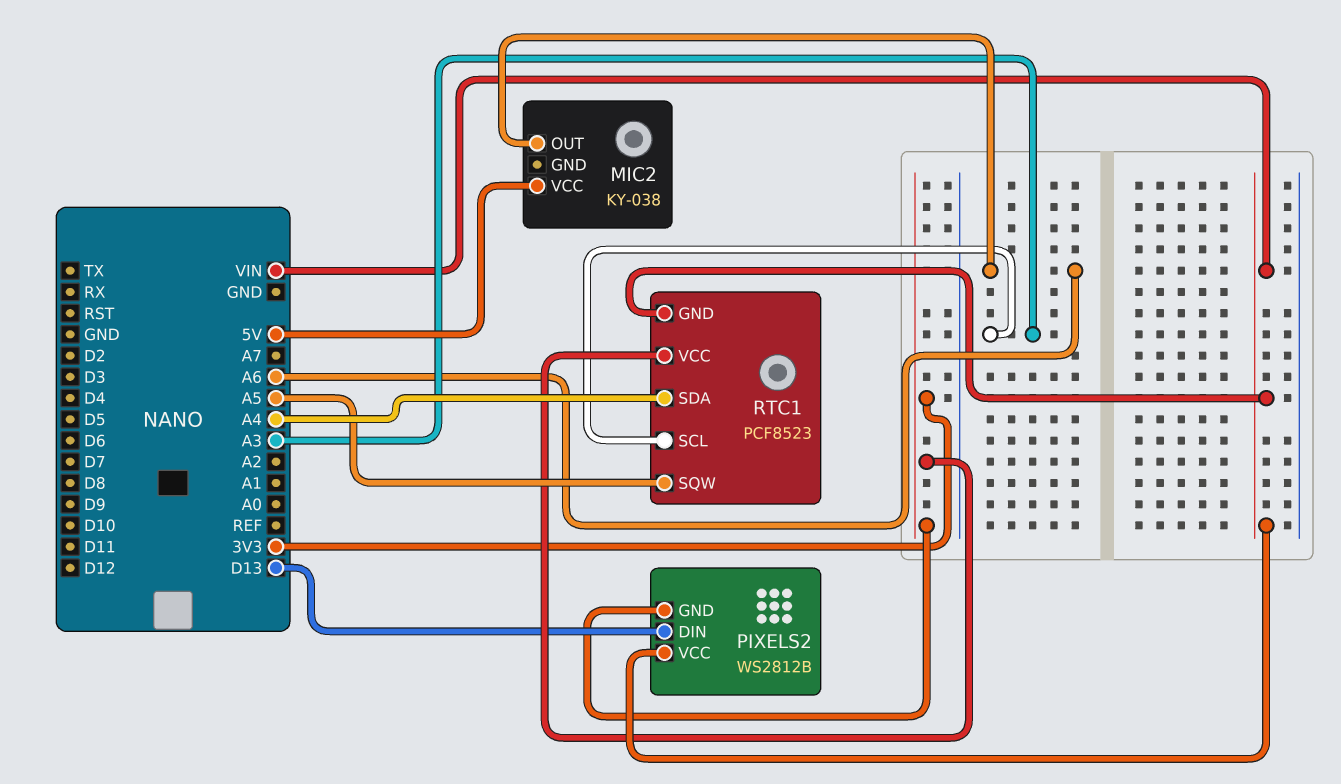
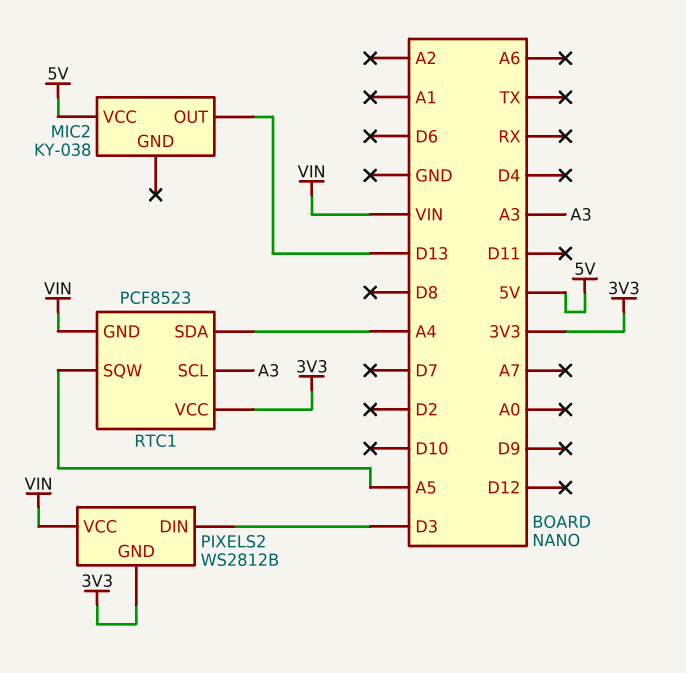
MIC2 pin OUT: A6 -> D13
PIXELS2 pin DIN: D13 -> D3

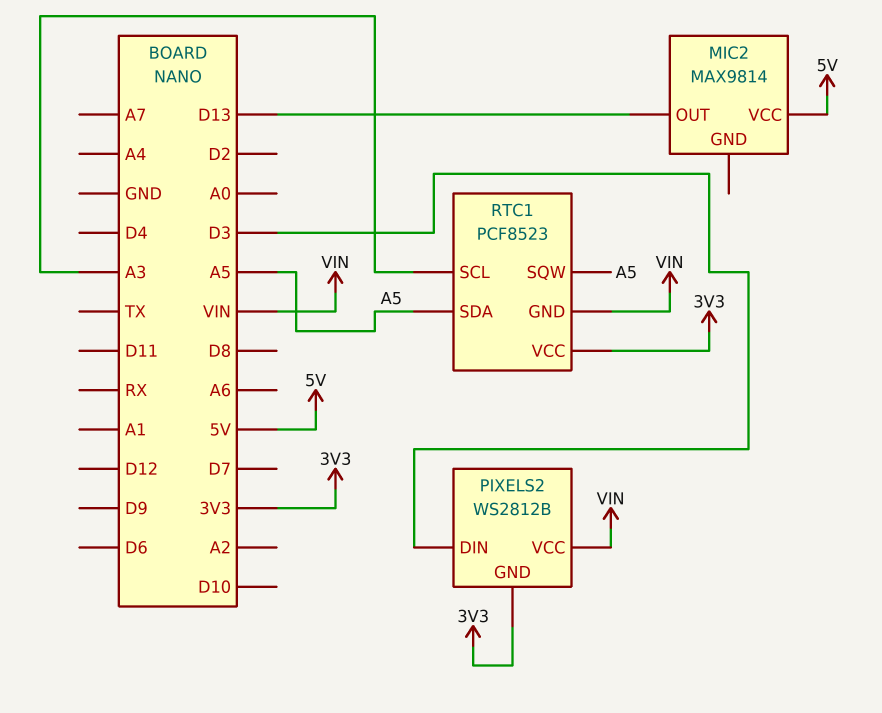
MIC2: KY-038 -> MAX9814
RTC1 pin SDA: A4 -> A5

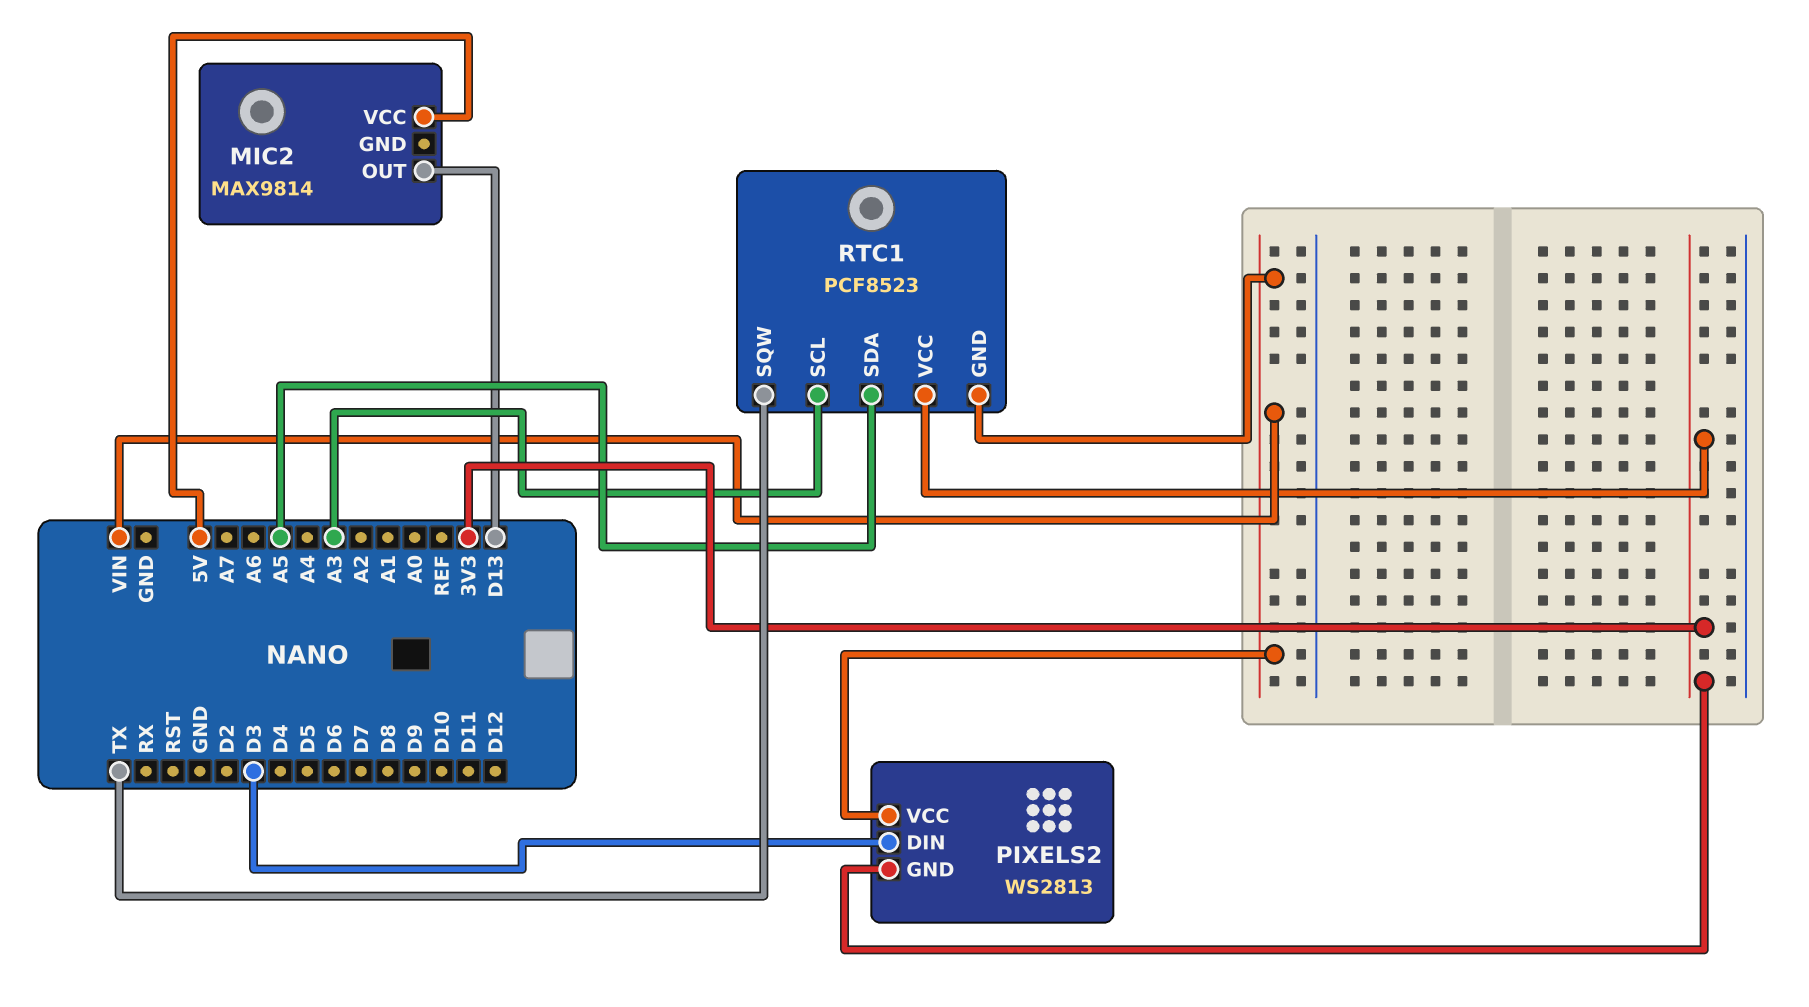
PIXELS2: WS2812B -> WS2813
RTC1 pin SQW: A5 -> TX

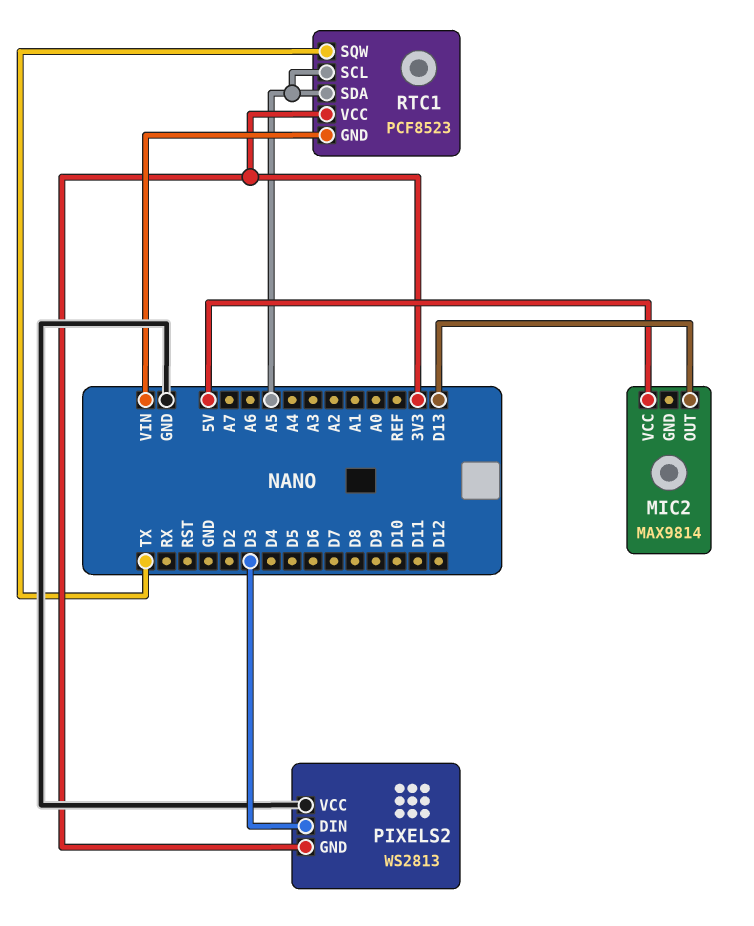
PIXELS2 pin VCC: VIN -> GND
RTC1 pin SCL: A3 -> A5

